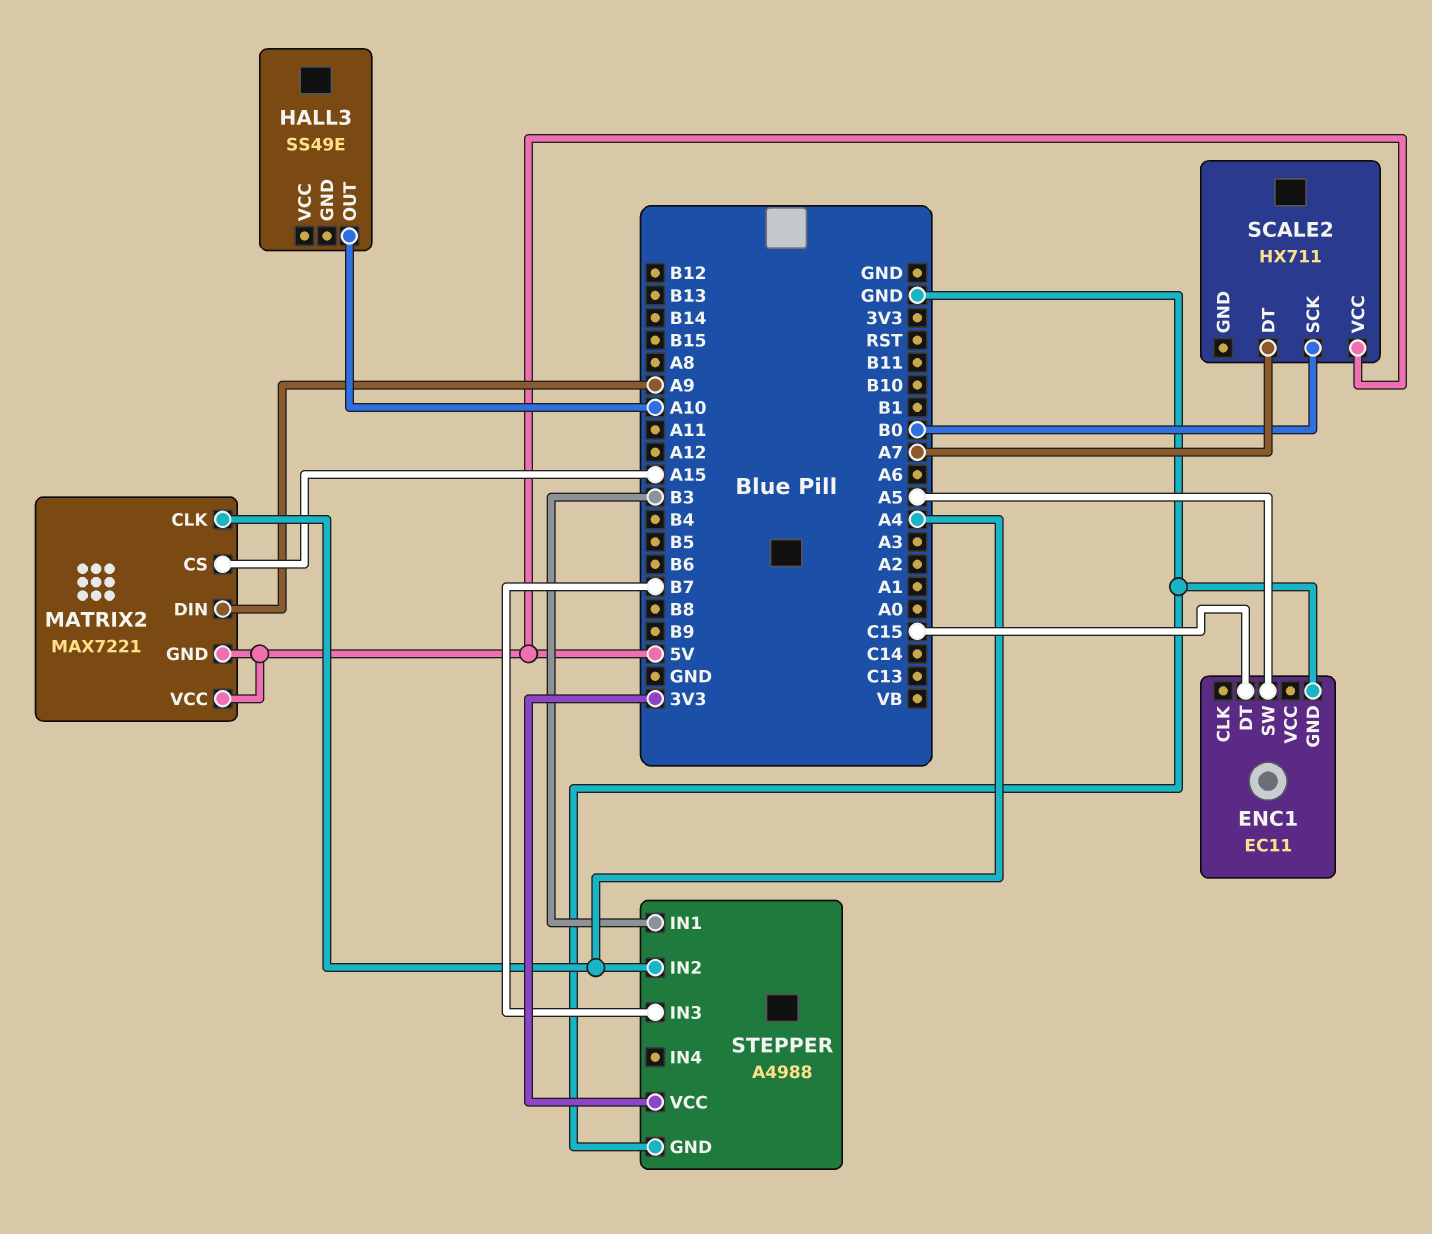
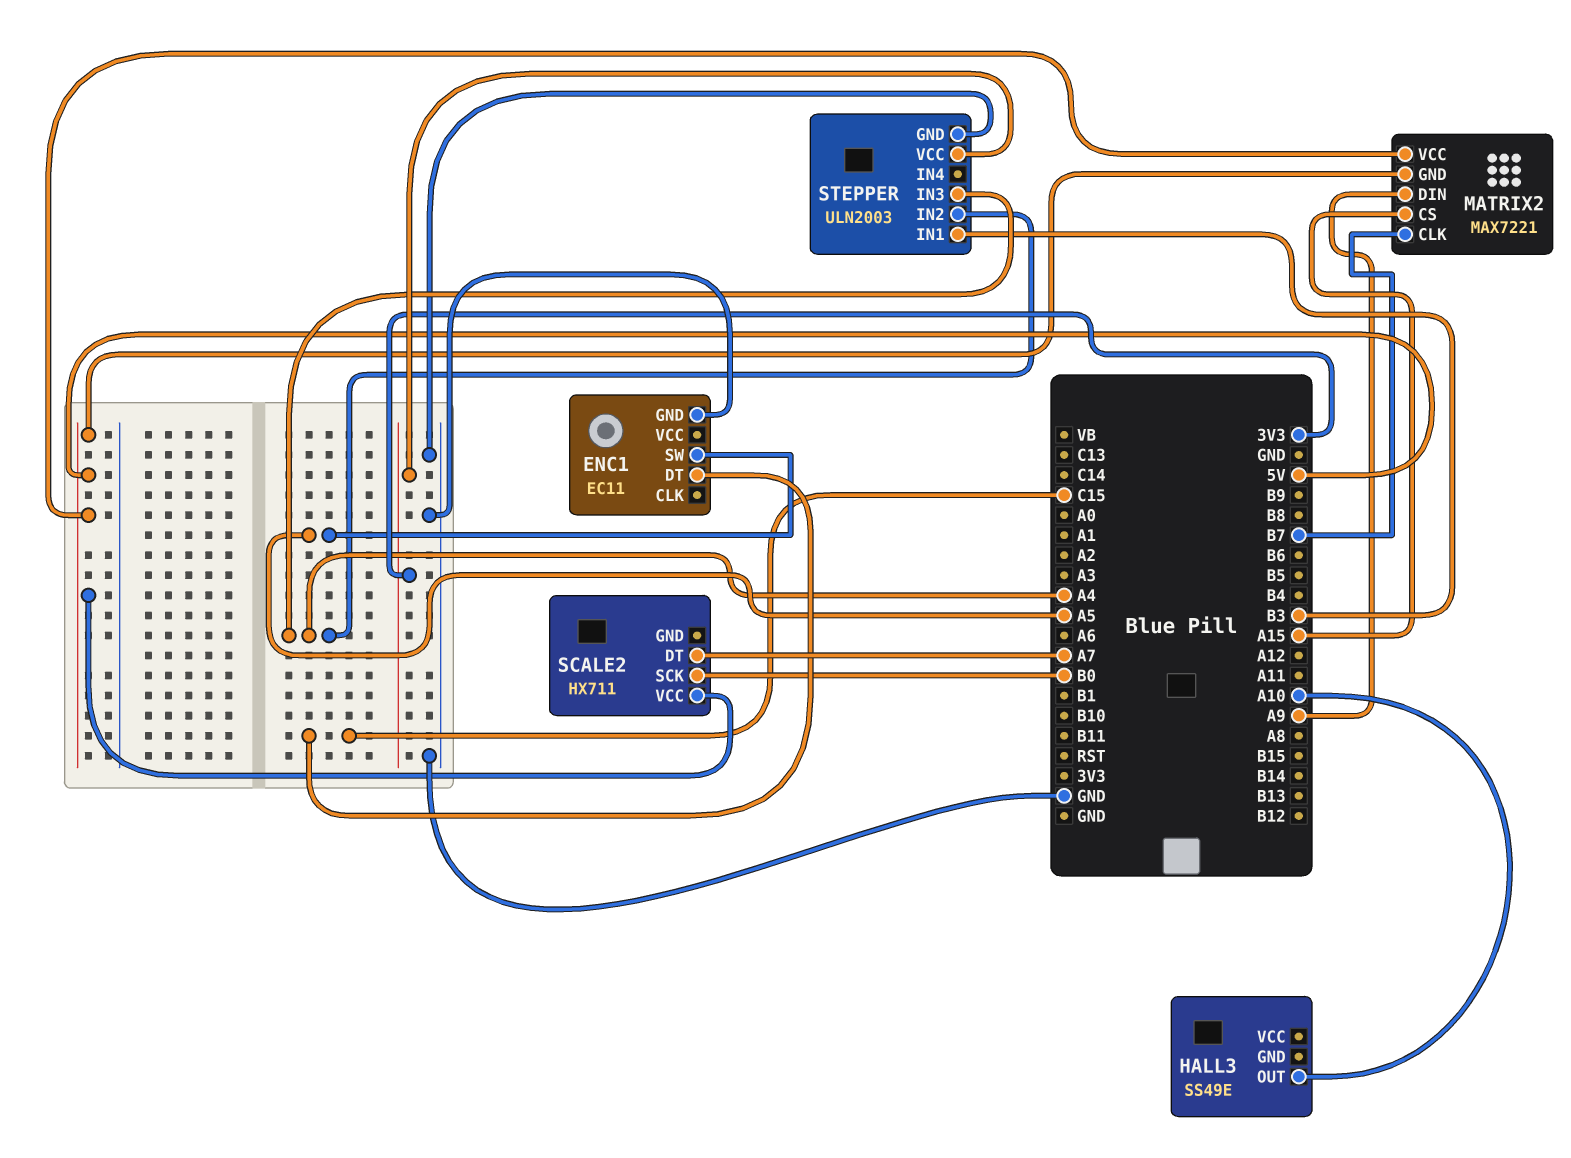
MATRIX2 pin CLK: A4 -> B7
STEPPER: A4988 -> ULN2003
STEPPER pin IN3: B7 -> A4

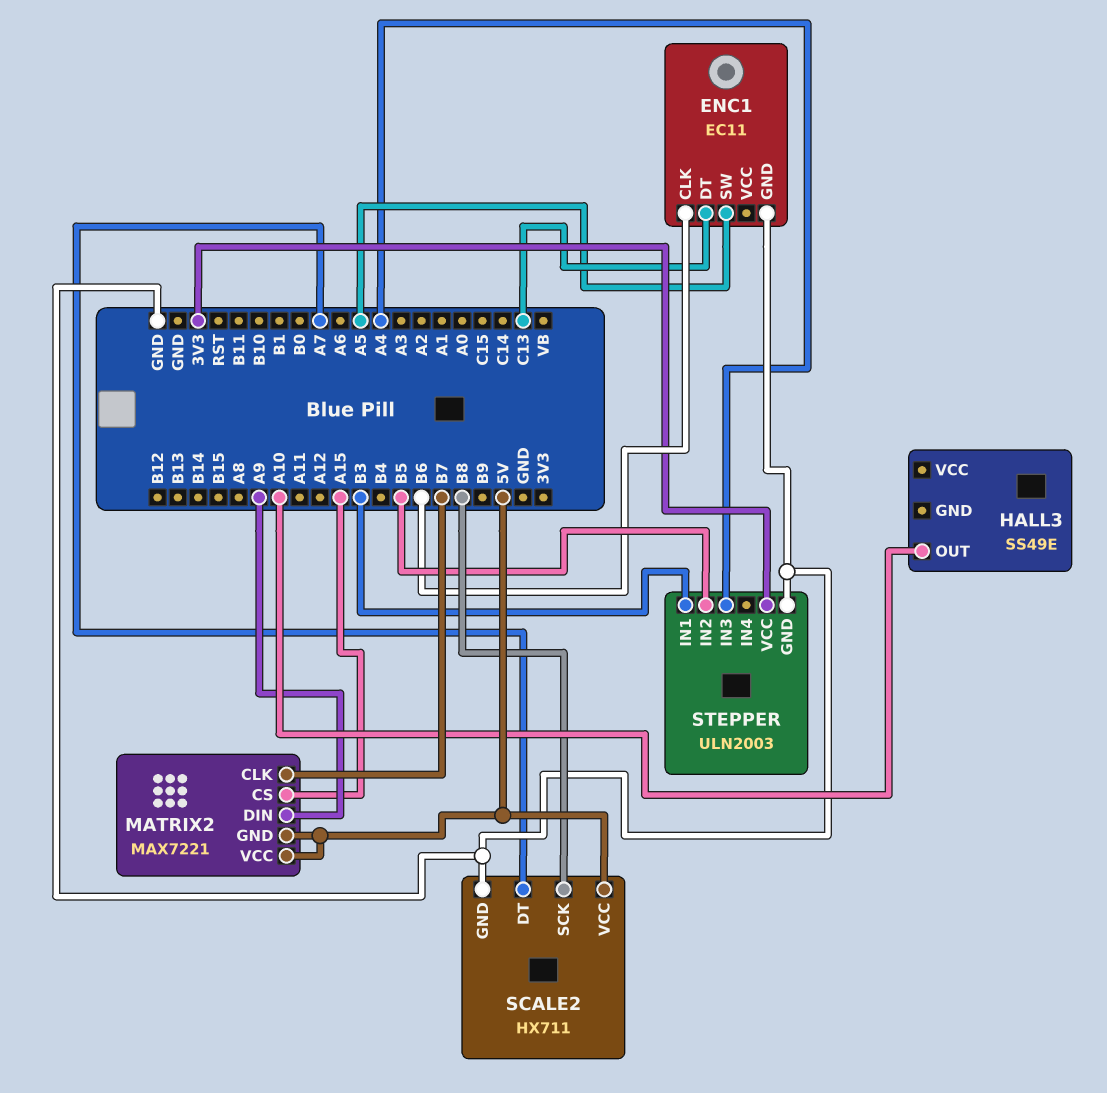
ENC1 pin CLK: none -> B6
ENC1 pin DT: C15 -> C13
SCALE2 pin GND: none -> GND
SCALE2 pin SCK: B0 -> B8
STEPPER pin IN2: A4 -> B5

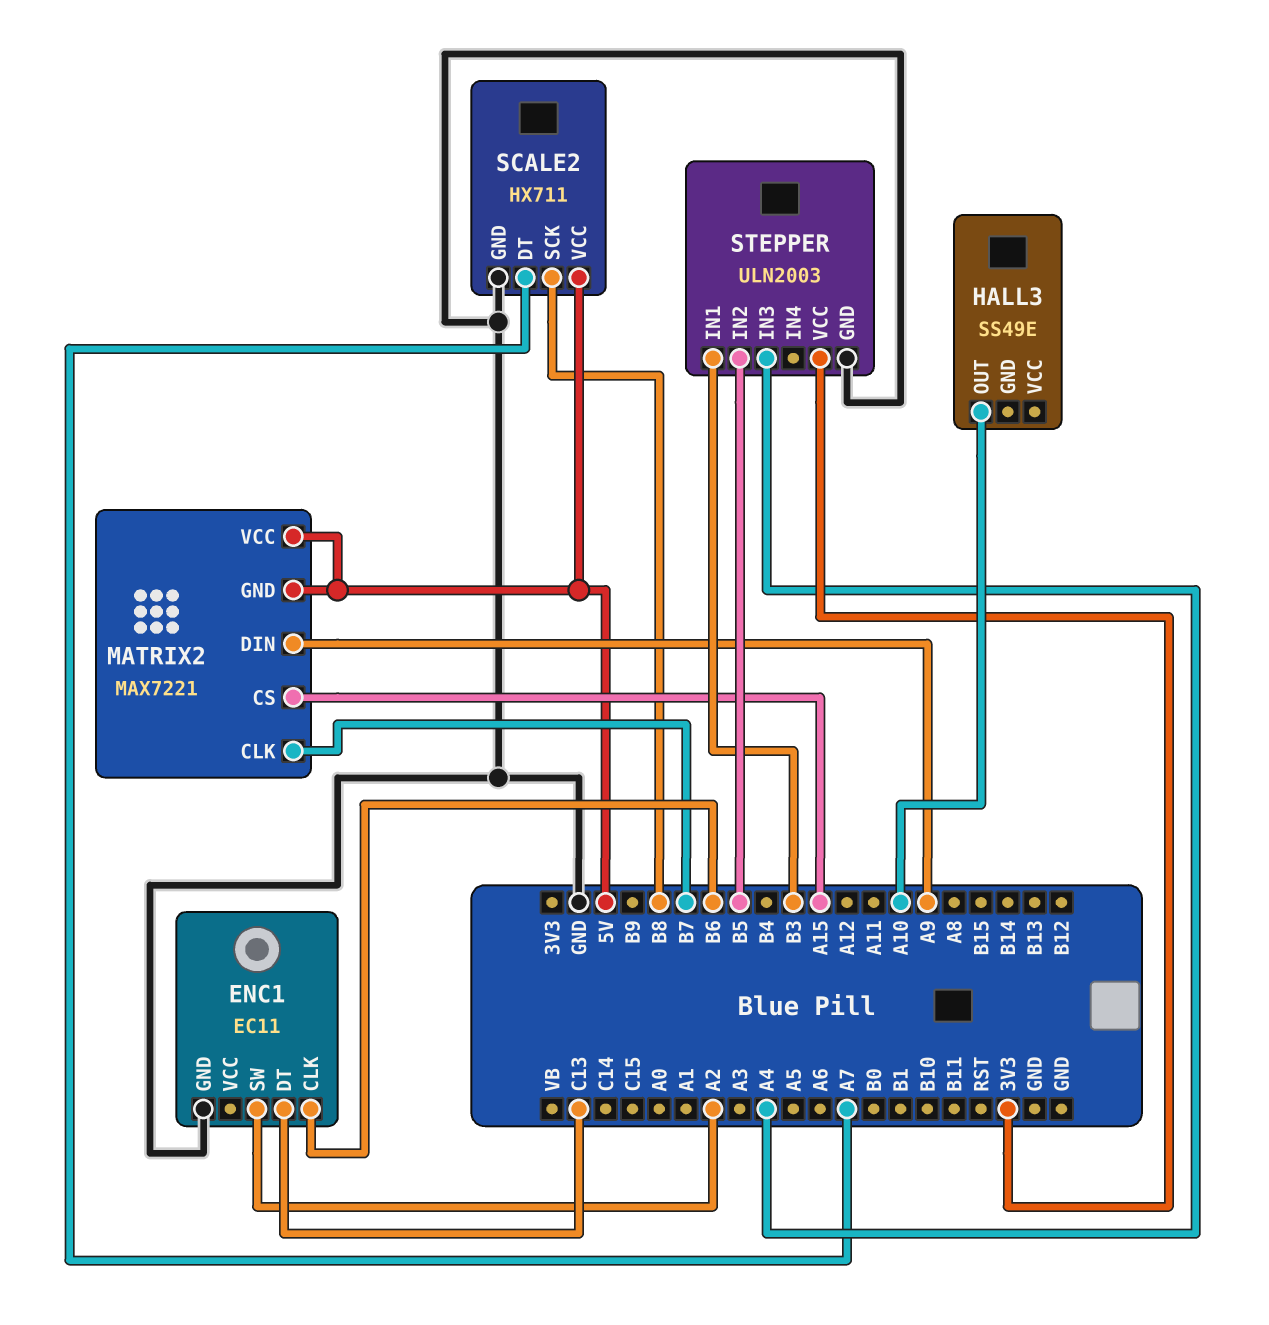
ENC1 pin SW: A5 -> A2

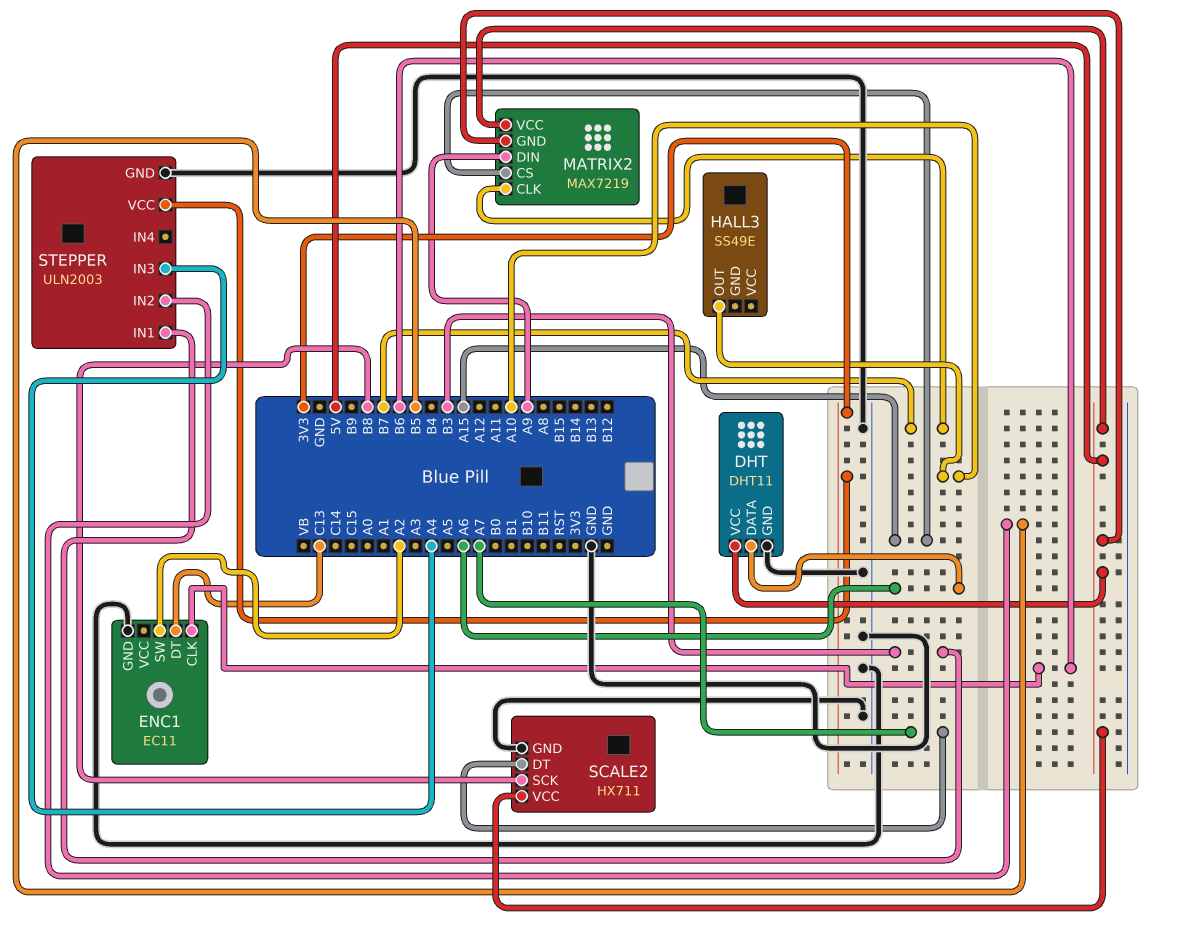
DHT: none -> DHT11
DHT pin DATA: none -> A6
DHT pin GND: none -> GND
DHT pin VCC: none -> 5V
MATRIX2: MAX7221 -> MAX7219

